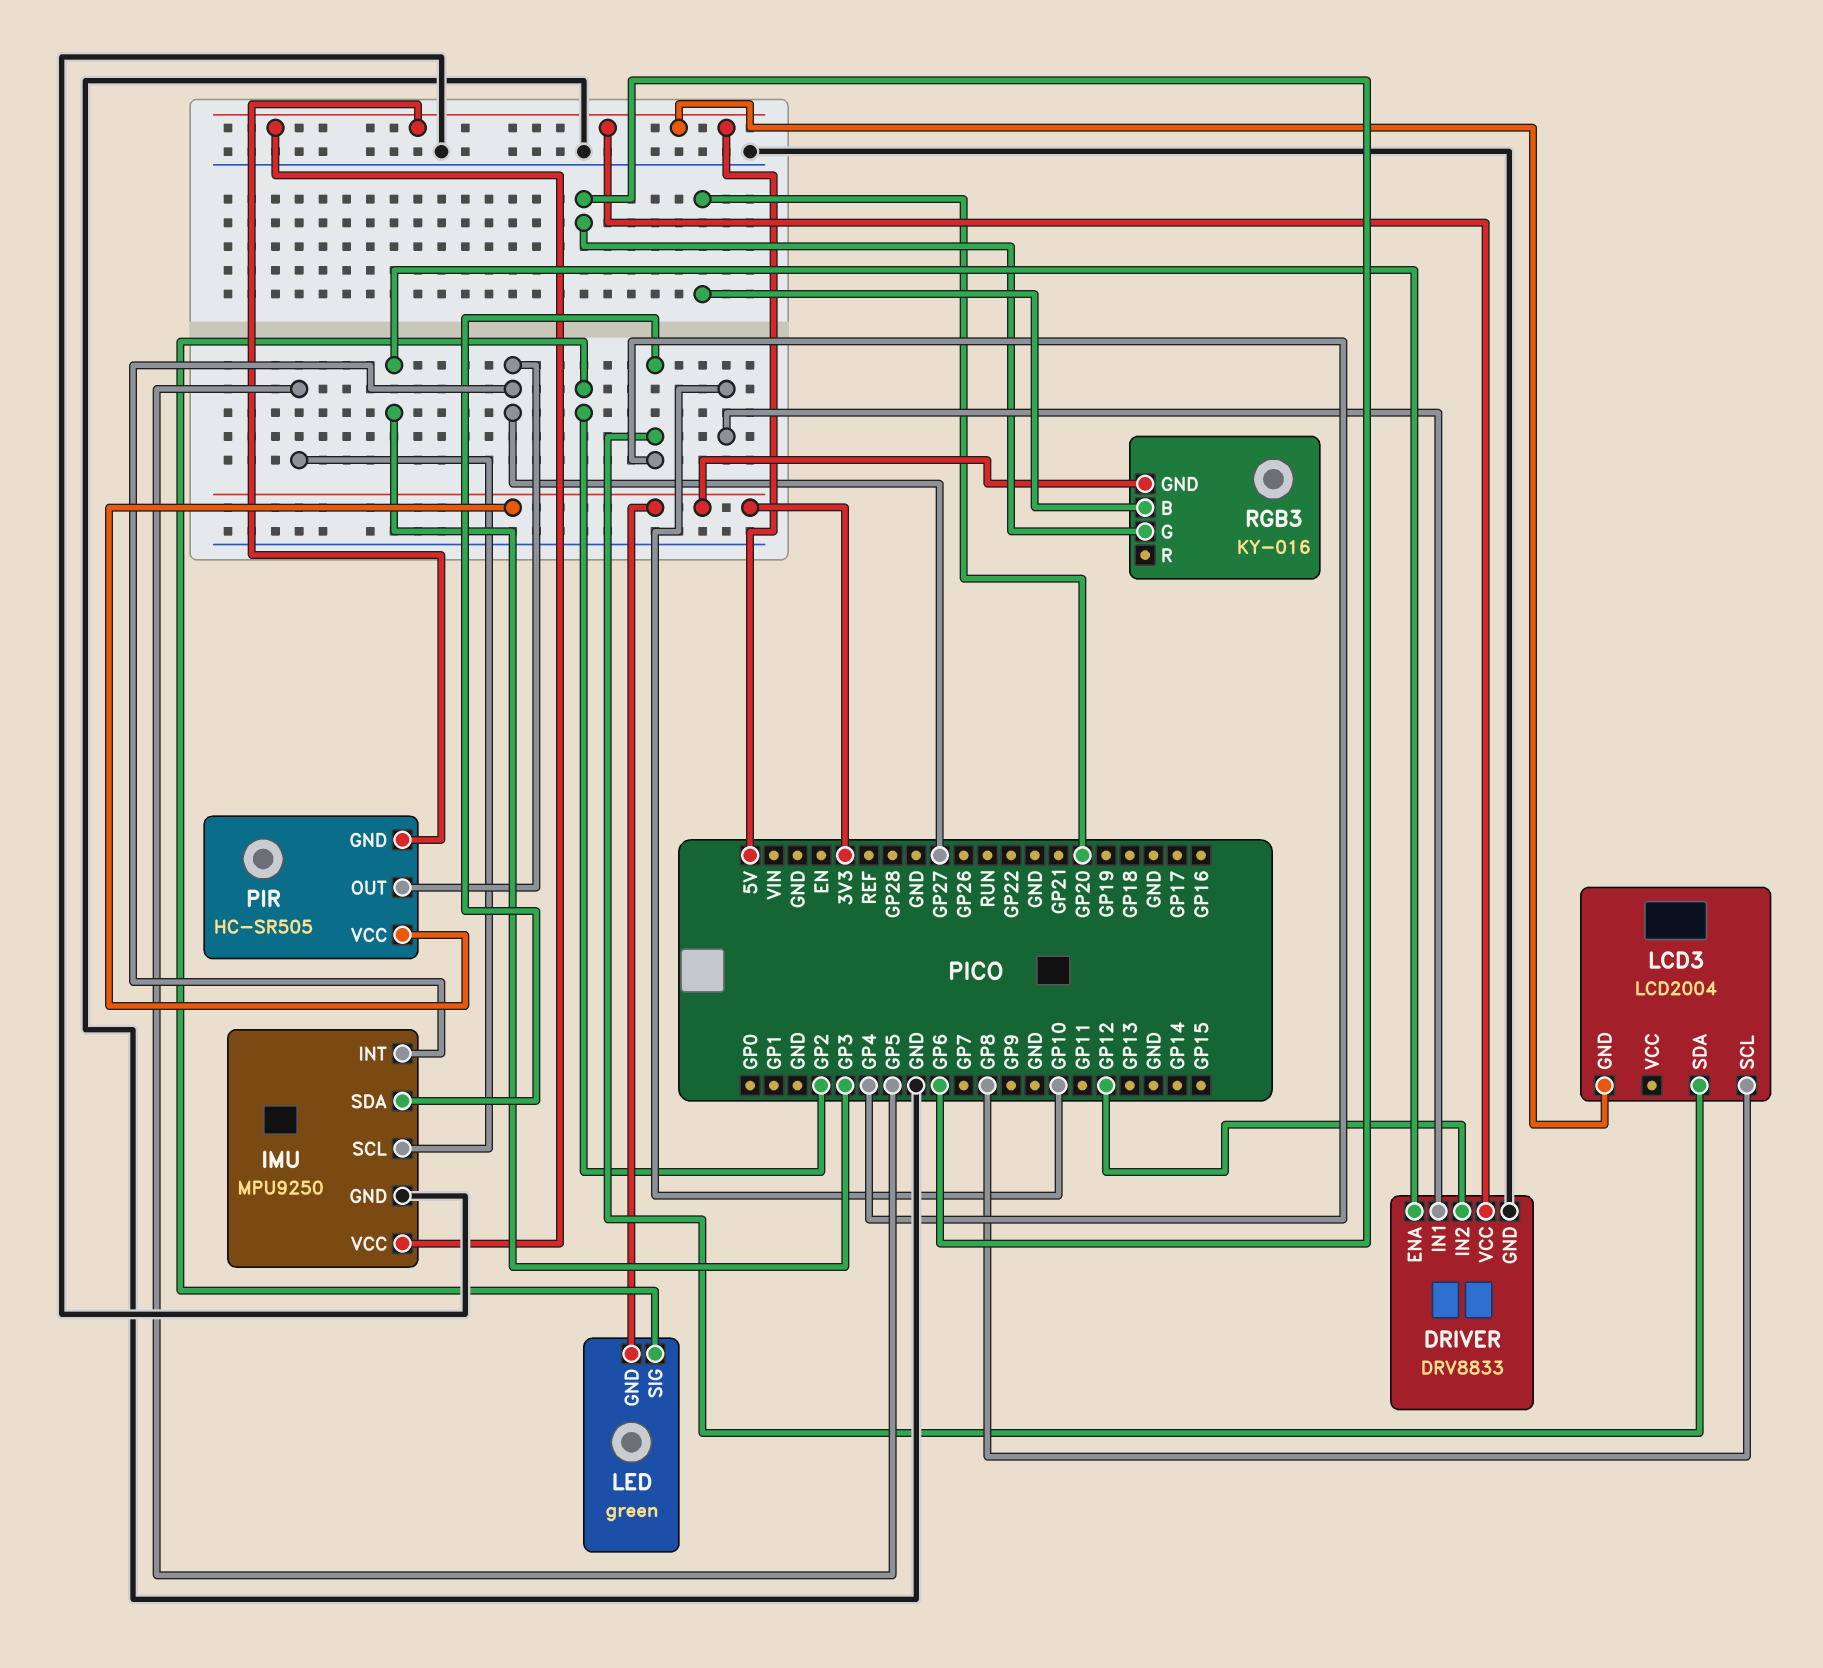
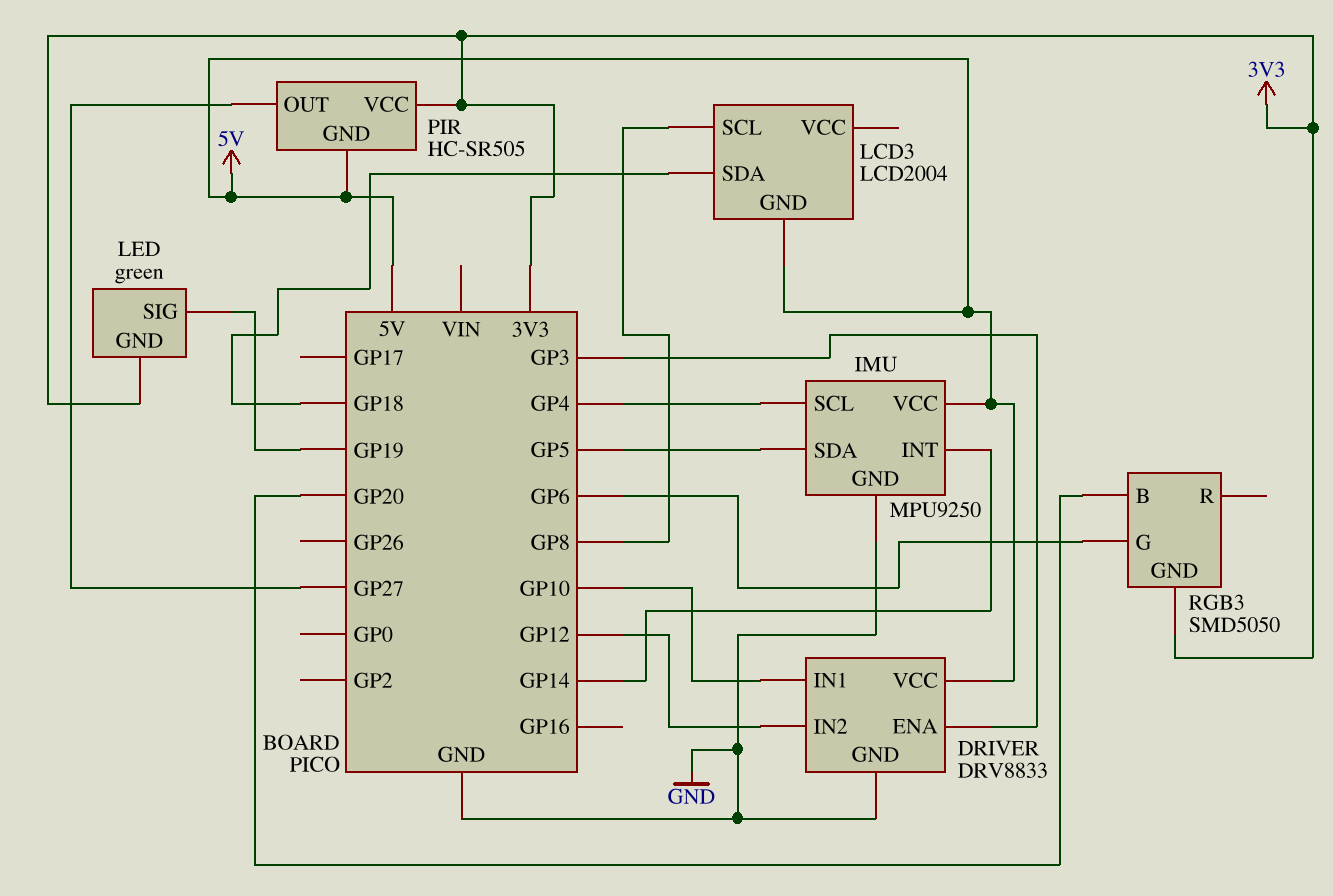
IMU pin INT: GP27 -> GP14
IMU pin SCL: GP5 -> GP4
IMU pin SDA: GP4 -> GP5
LCD3 pin SDA: GP4 -> GP18
LED pin SIG: GP2 -> GP19
RGB3: KY-016 -> SMD5050

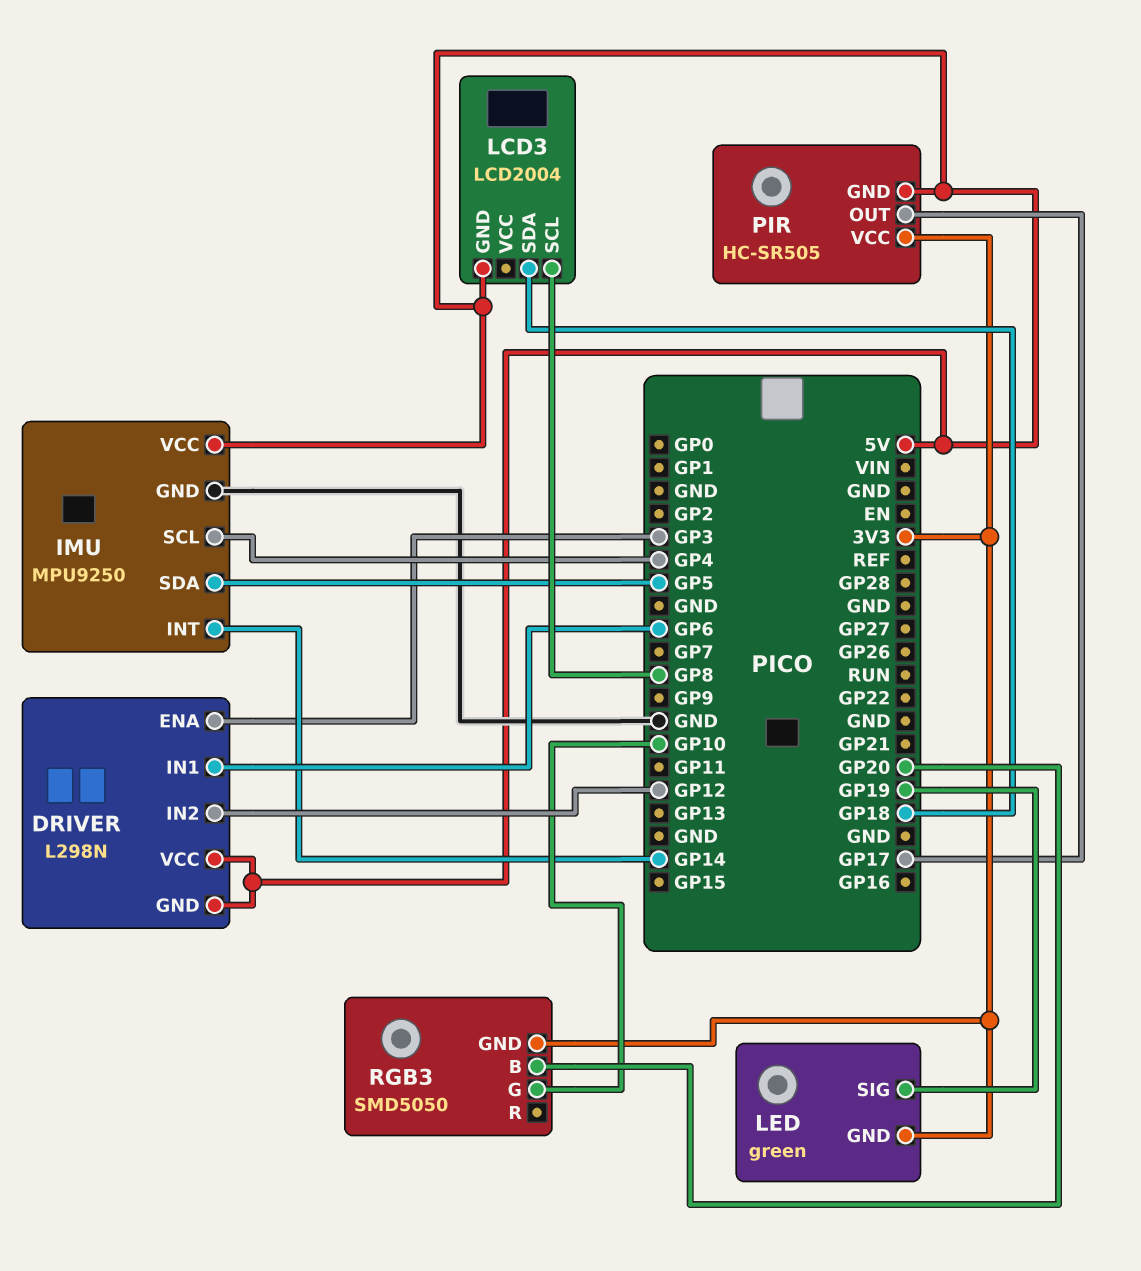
DRIVER: DRV8833 -> L298N
DRIVER pin GND: GND -> 5V
DRIVER pin IN1: GP10 -> GP6
PIR pin OUT: GP27 -> GP17
RGB3 pin G: GP6 -> GP10

